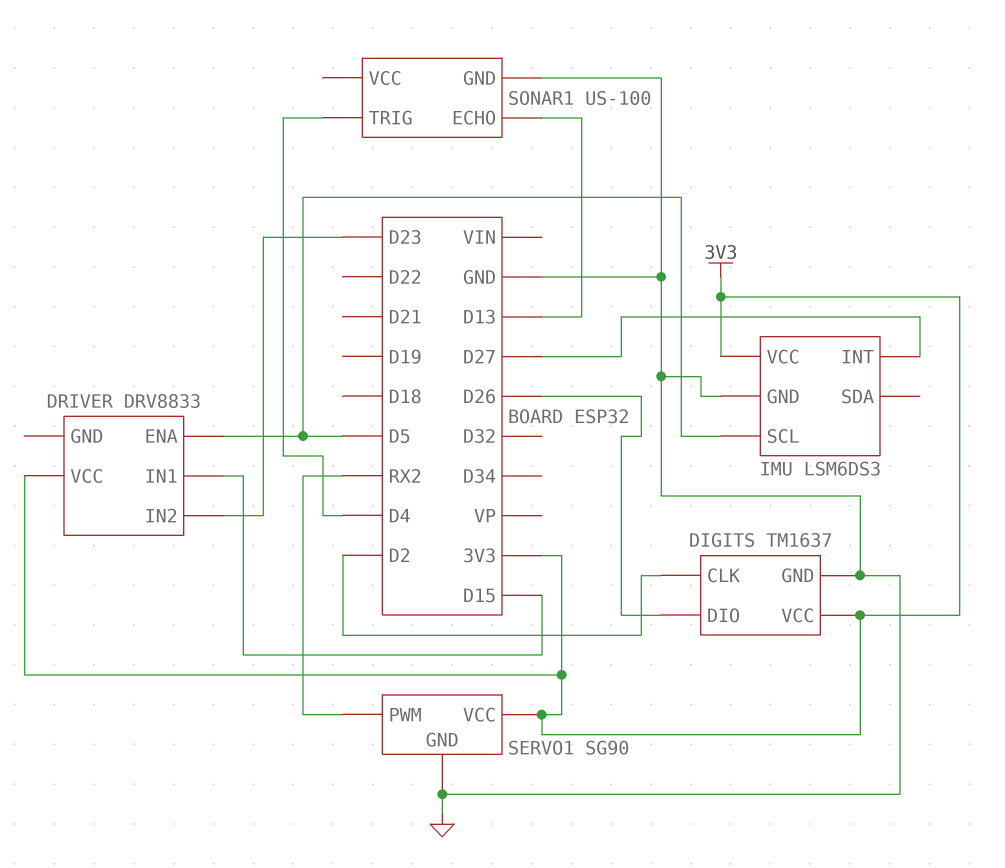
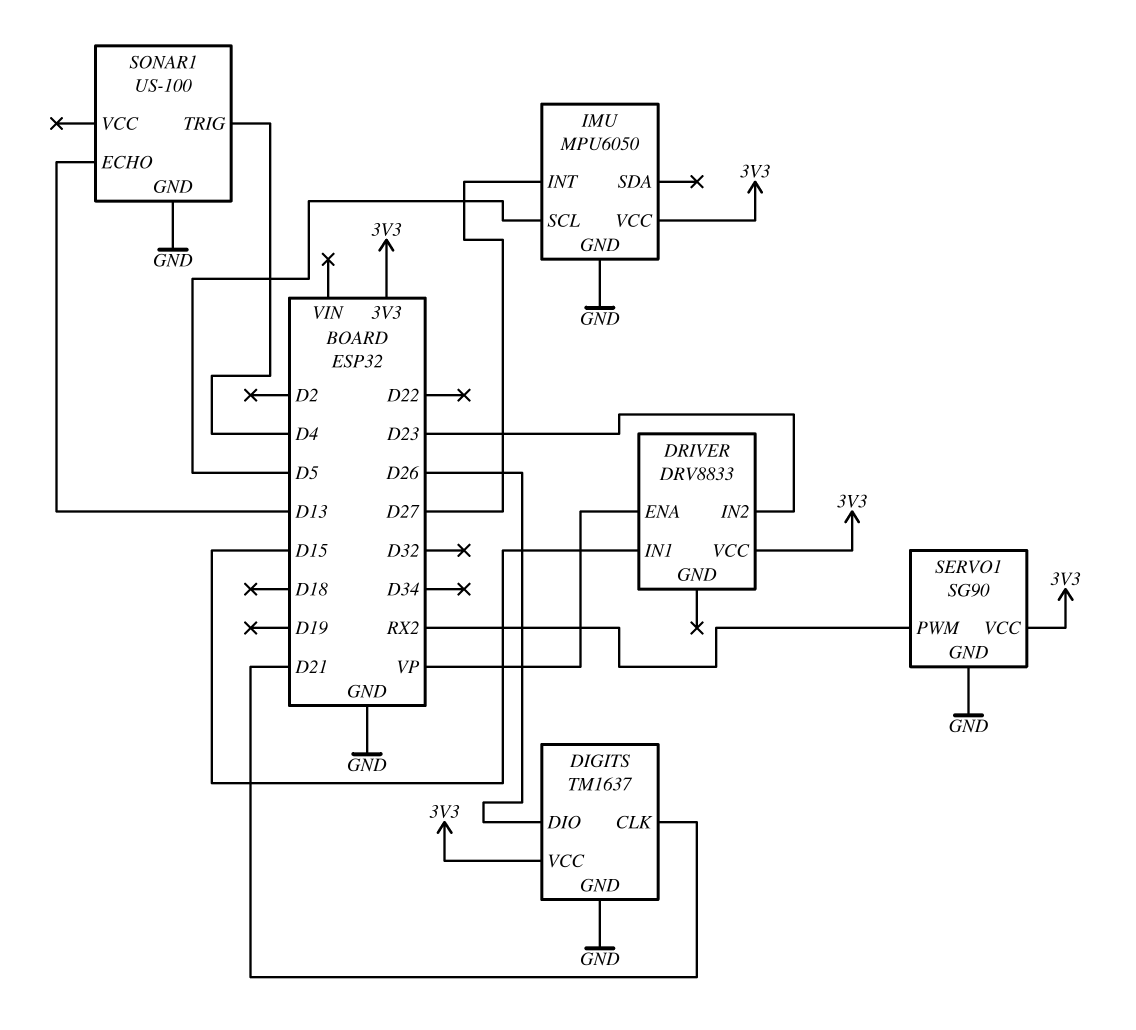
DIGITS pin CLK: D2 -> D21
DRIVER pin ENA: D5 -> VP
IMU: LSM6DS3 -> MPU6050

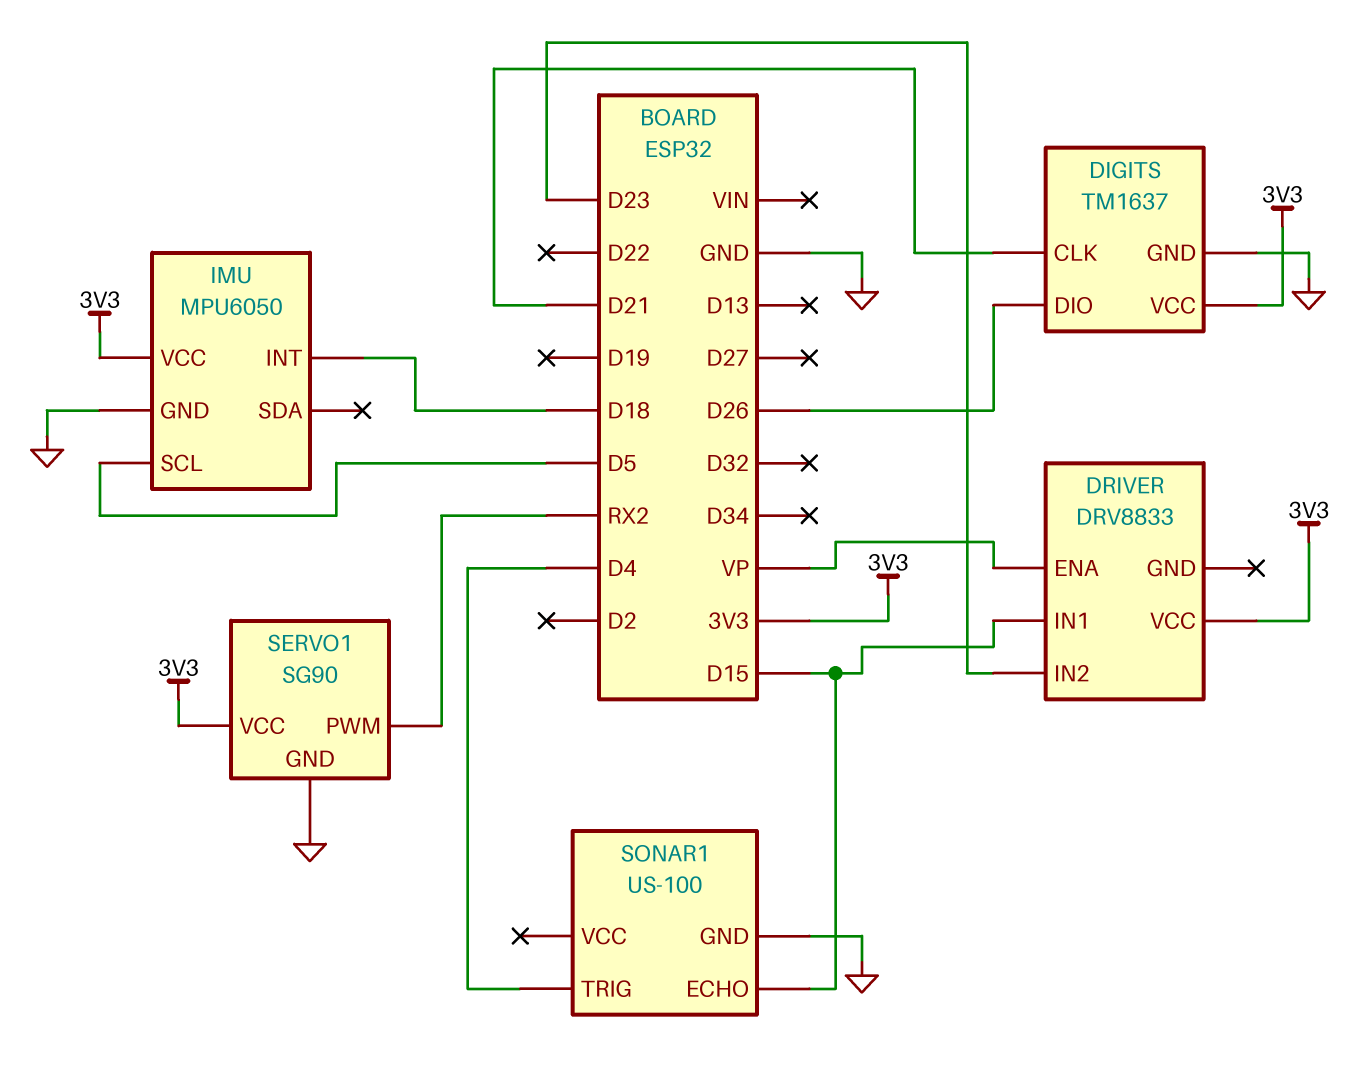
IMU pin INT: D27 -> D18
SONAR1 pin ECHO: D13 -> D15

